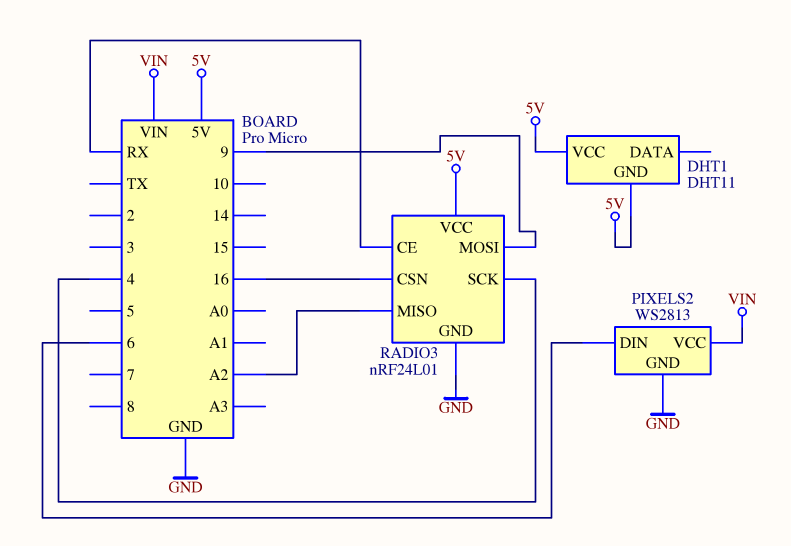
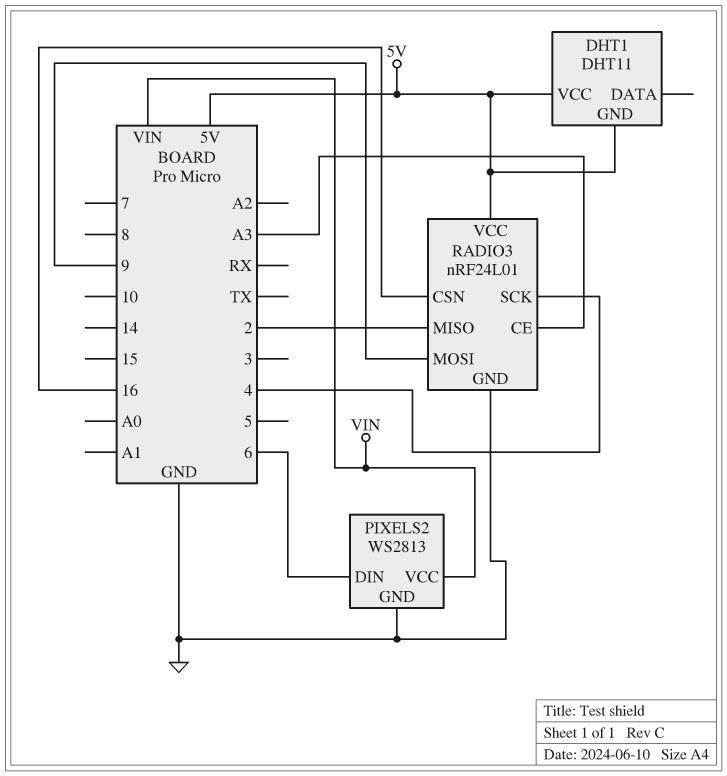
RADIO3 pin CE: RX -> A3
RADIO3 pin MISO: A2 -> 2

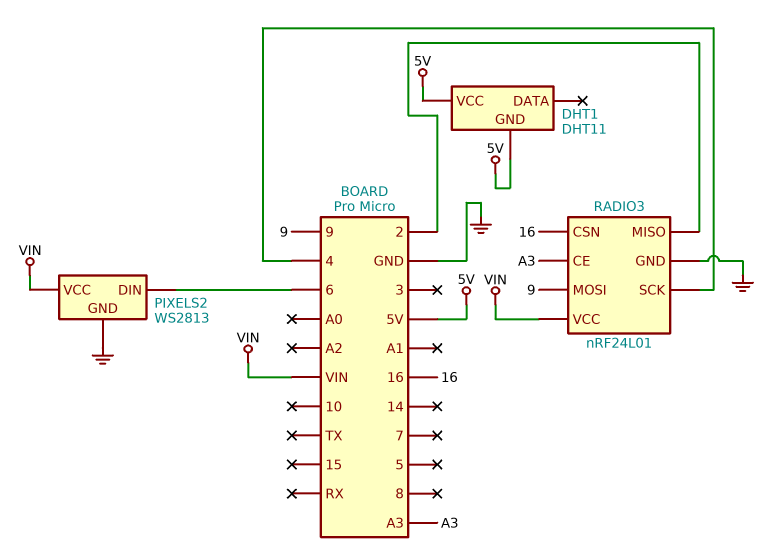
RADIO3 pin VCC: 5V -> VIN

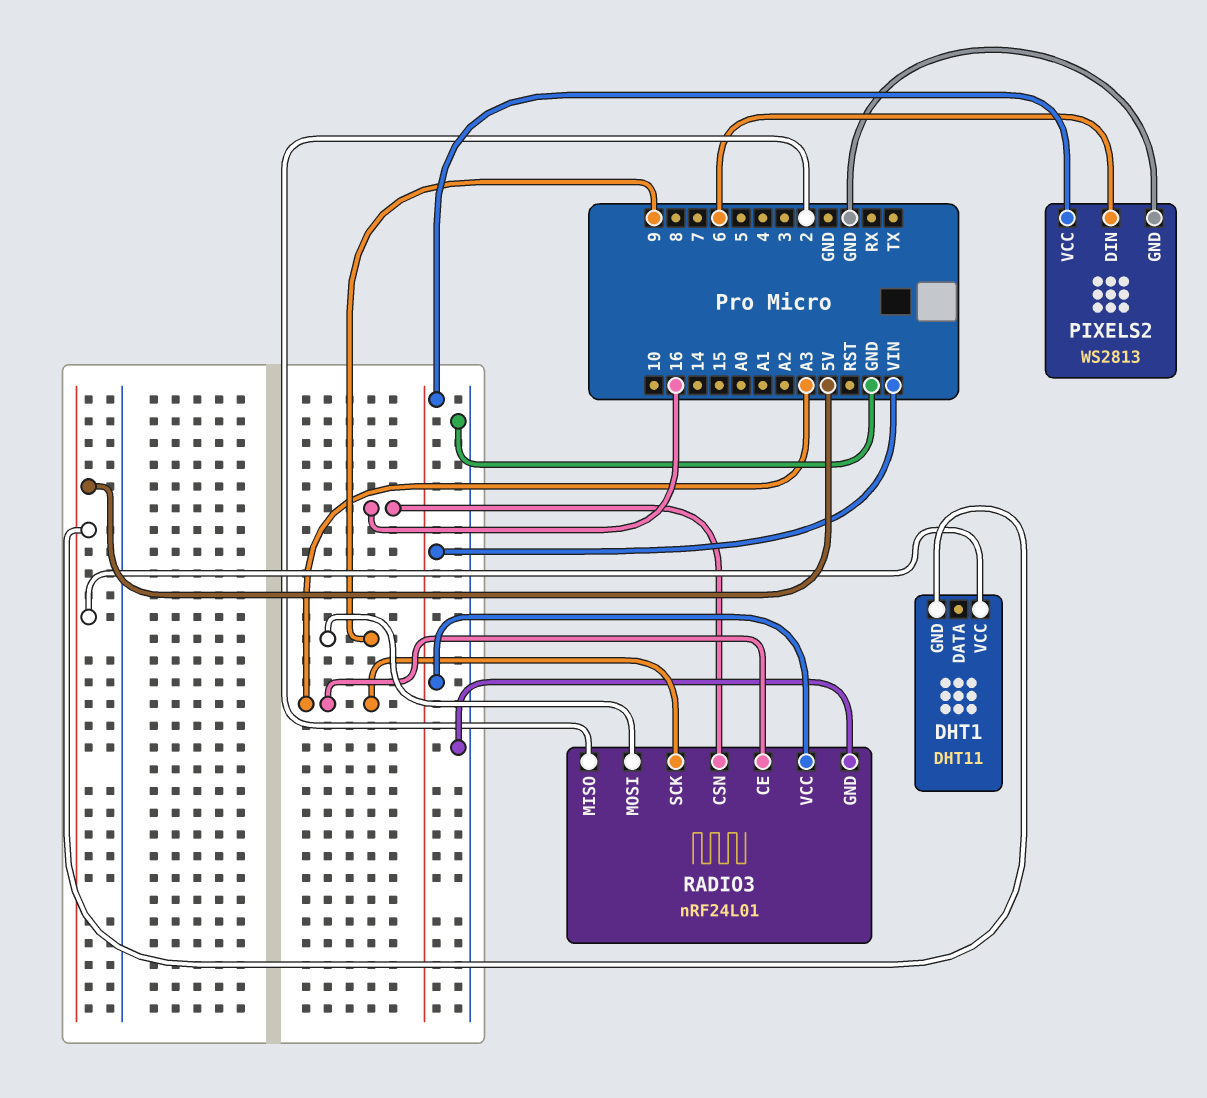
RADIO3 pin SCK: 4 -> A3

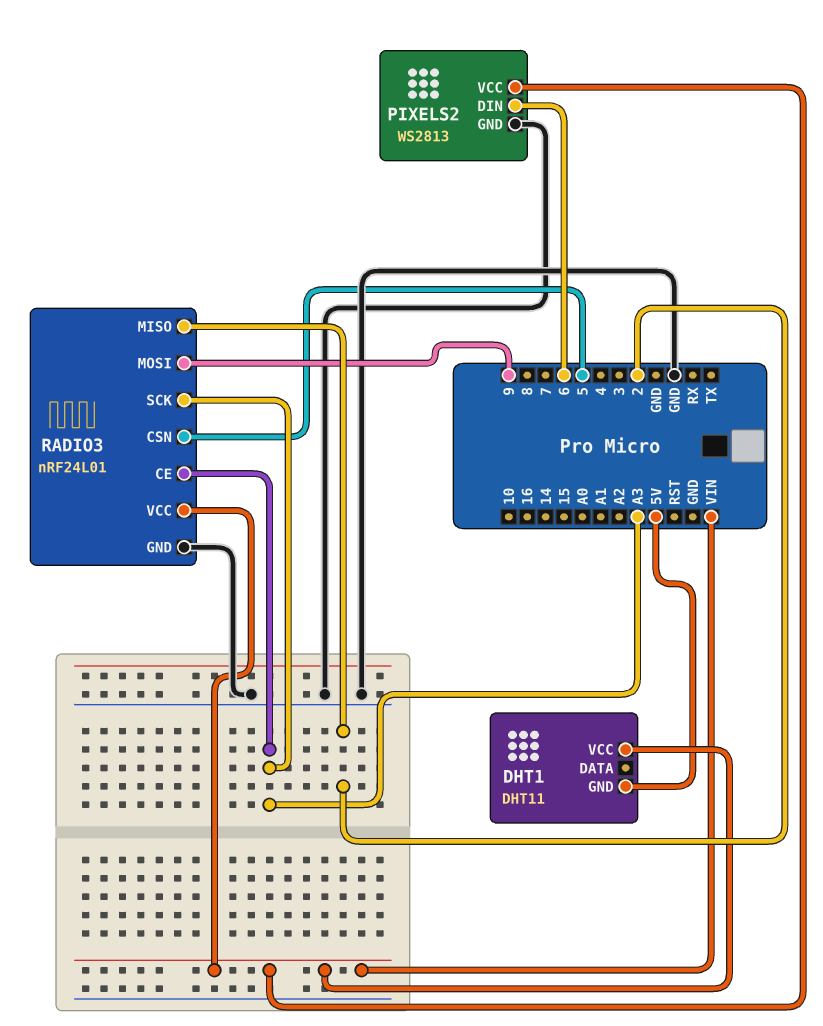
DHT1 pin VCC: 5V -> VIN
RADIO3 pin CSN: 16 -> 5

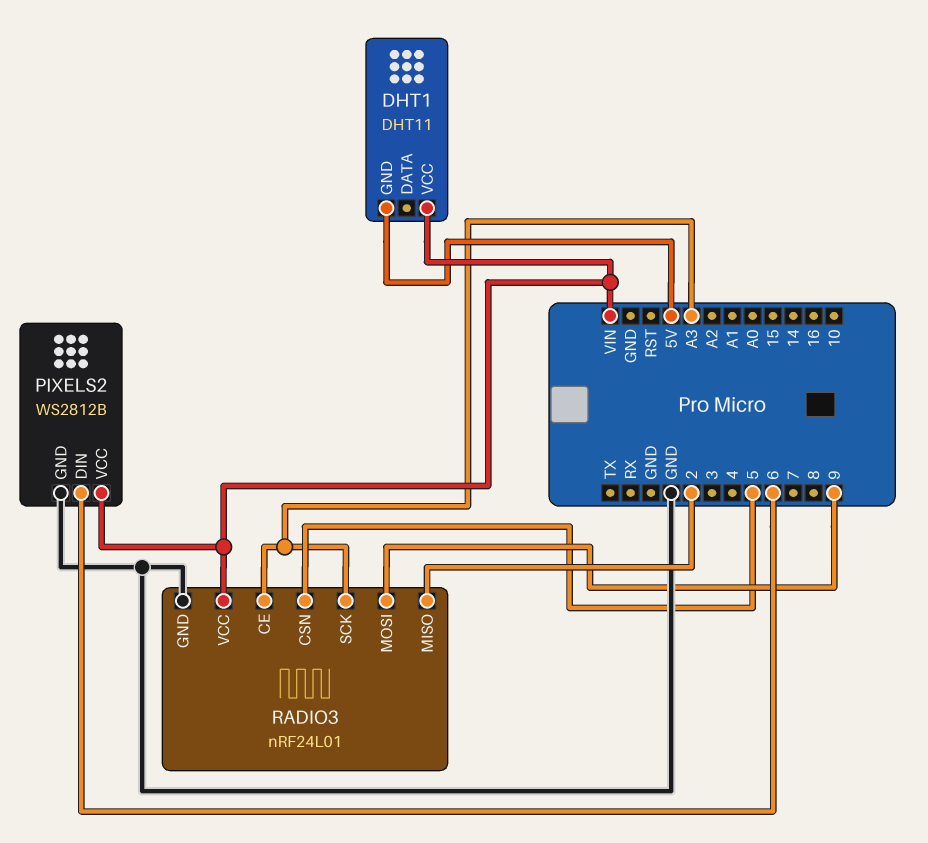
PIXELS2: WS2813 -> WS2812B

